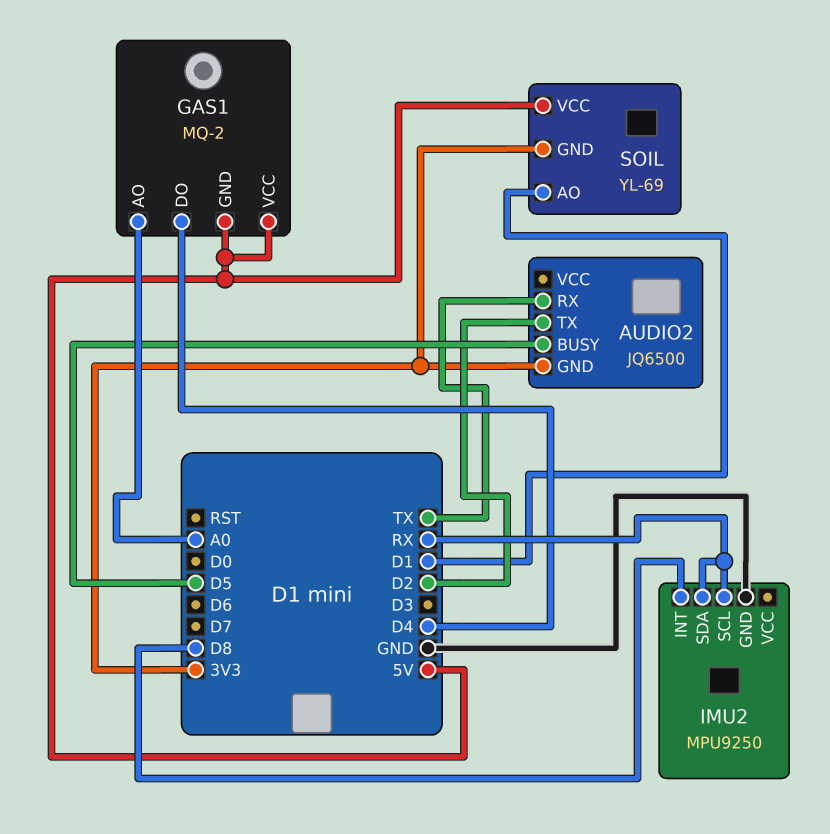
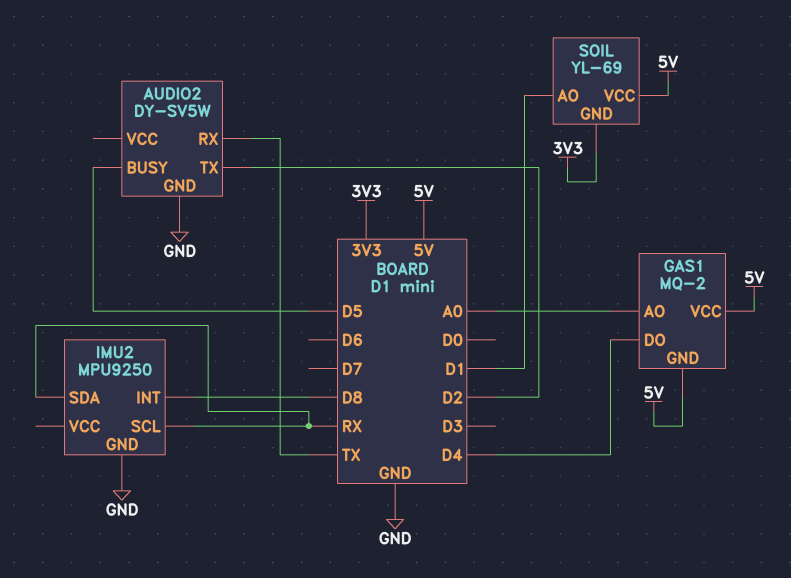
AUDIO2: JQ6500 -> DY-SV5W
AUDIO2 pin GND: 3V3 -> GND

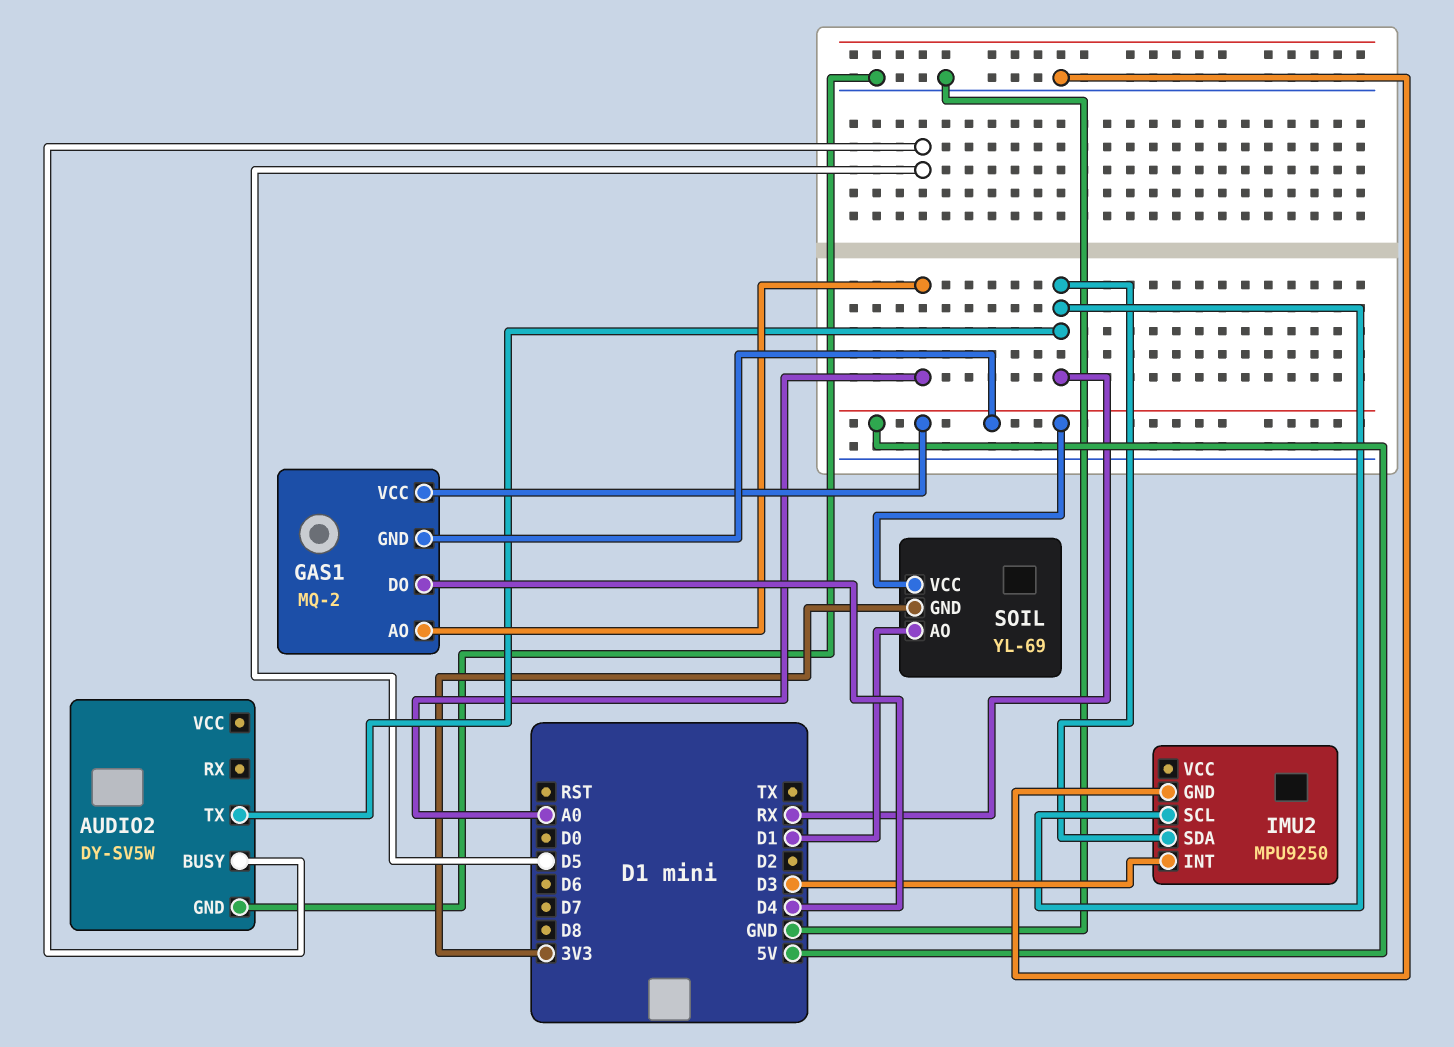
AUDIO2 pin RX: TX -> none
AUDIO2 pin TX: D2 -> RX
IMU2 pin INT: D8 -> D3

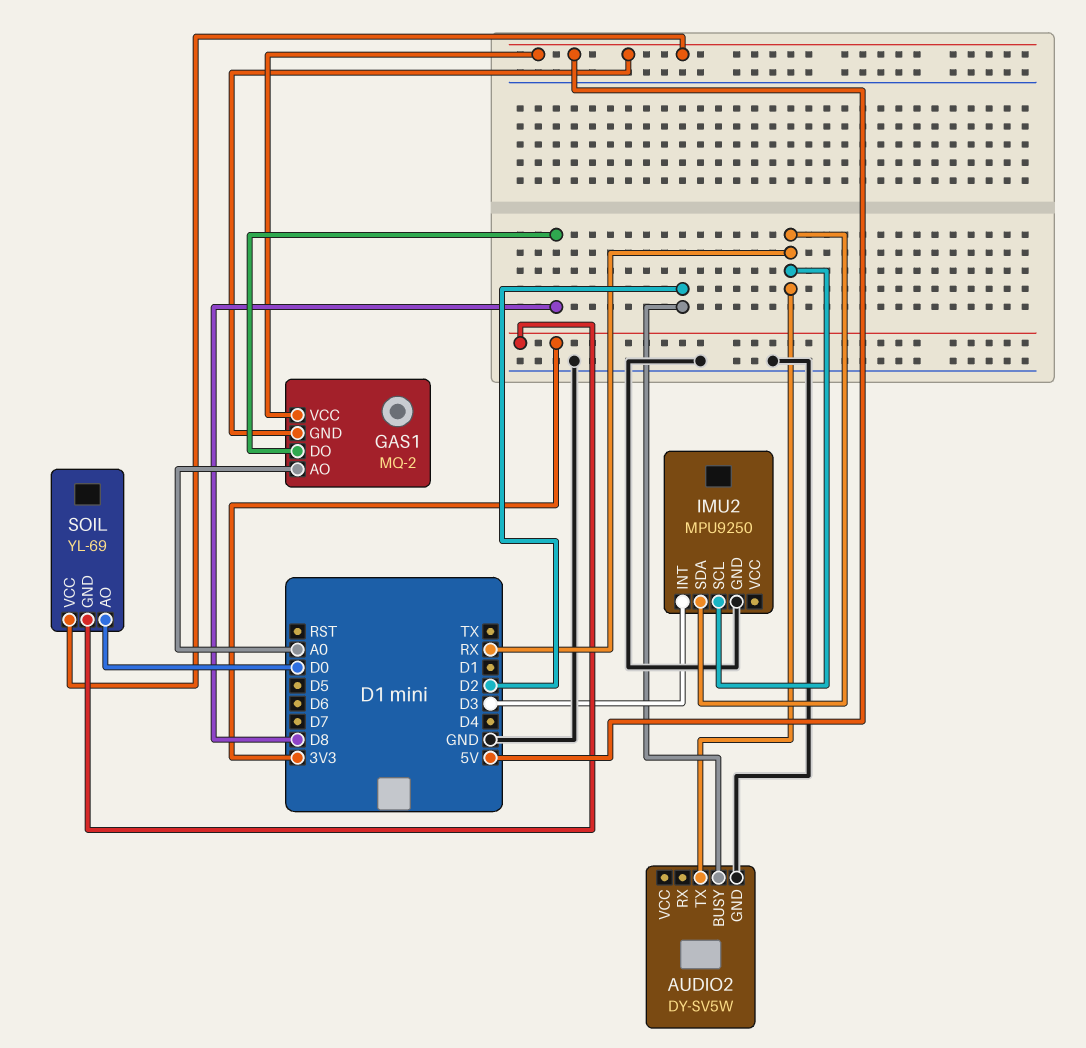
AUDIO2 pin BUSY: D5 -> D2
GAS1 pin DO: D4 -> D8
SOIL pin AO: D1 -> D0

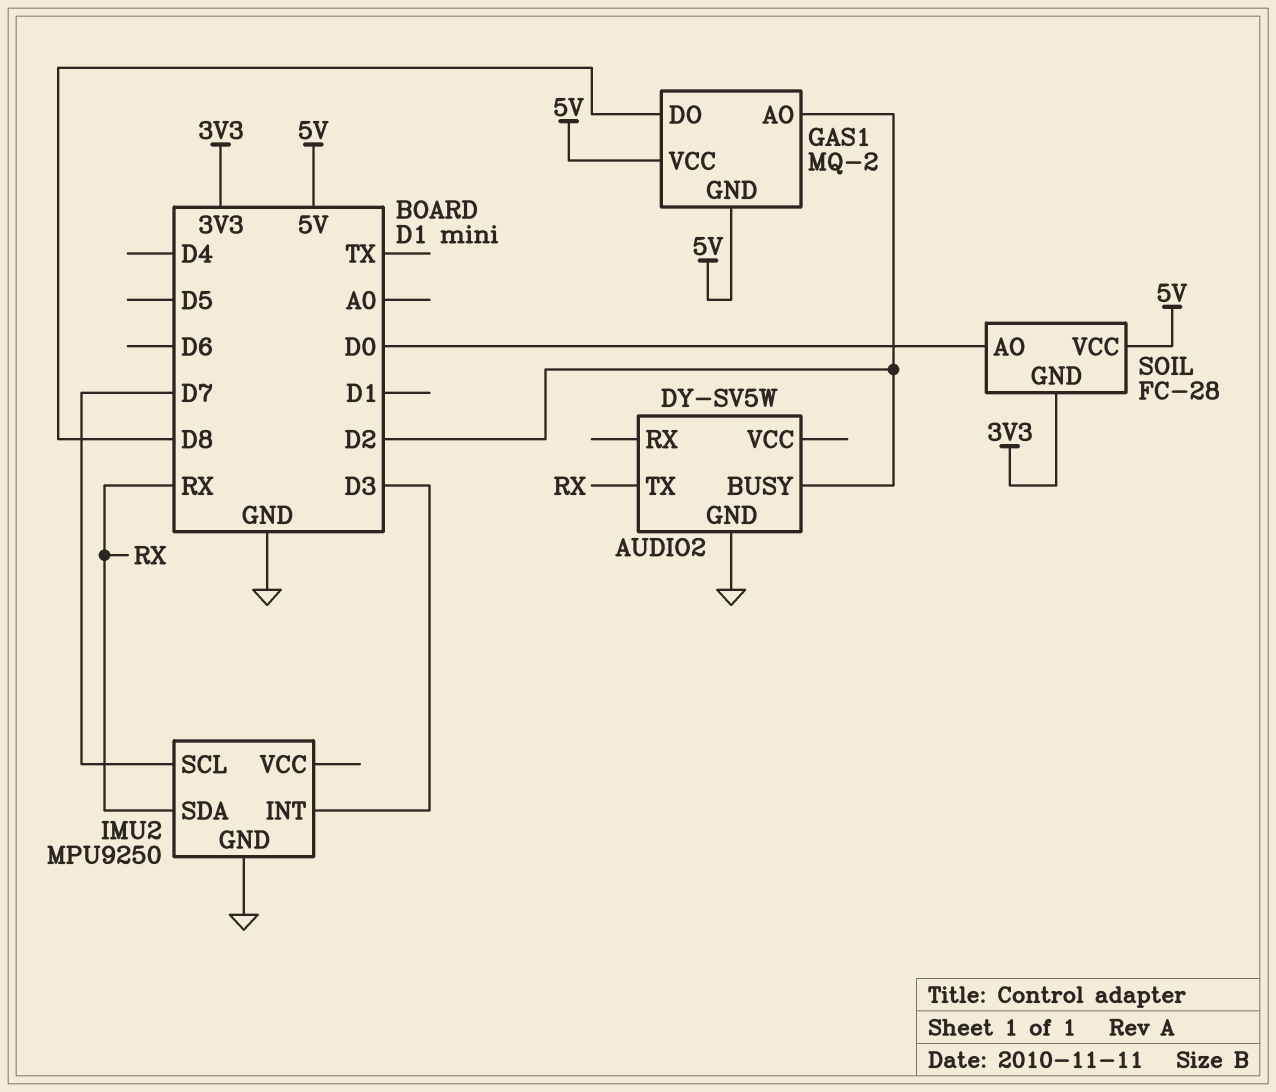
GAS1 pin AO: A0 -> D2
IMU2 pin SCL: RX -> D7
SOIL: YL-69 -> FC-28

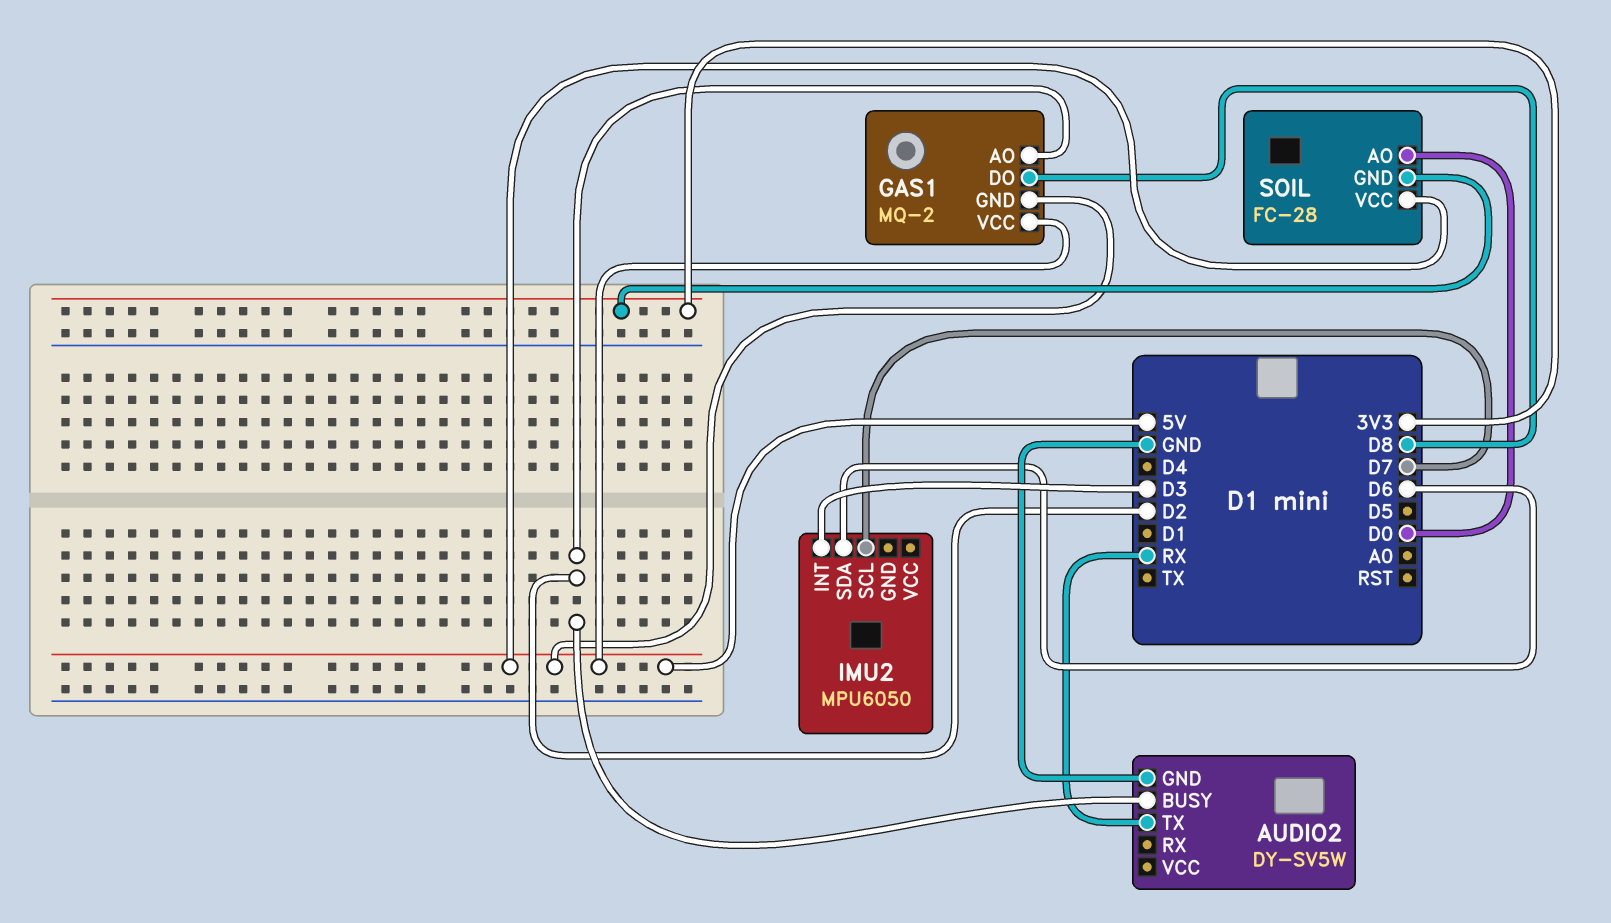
IMU2: MPU9250 -> MPU6050
IMU2 pin GND: GND -> none
IMU2 pin SDA: RX -> D6

